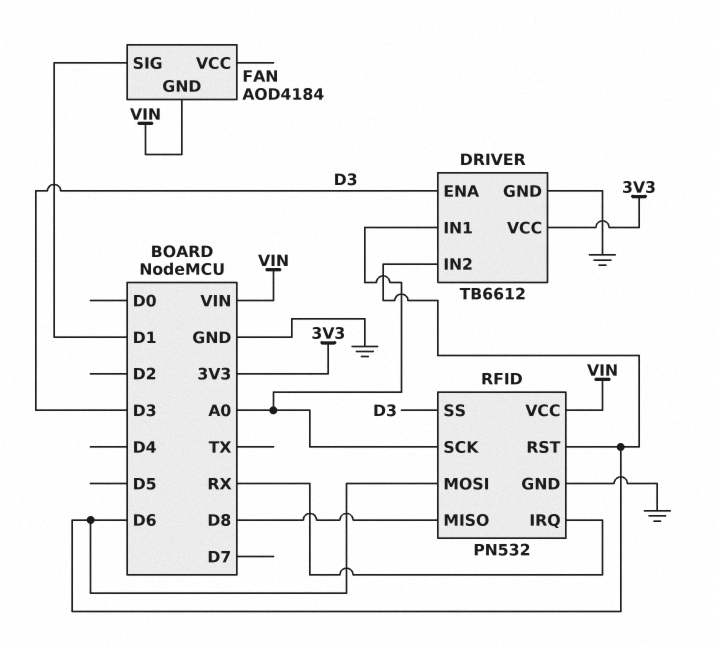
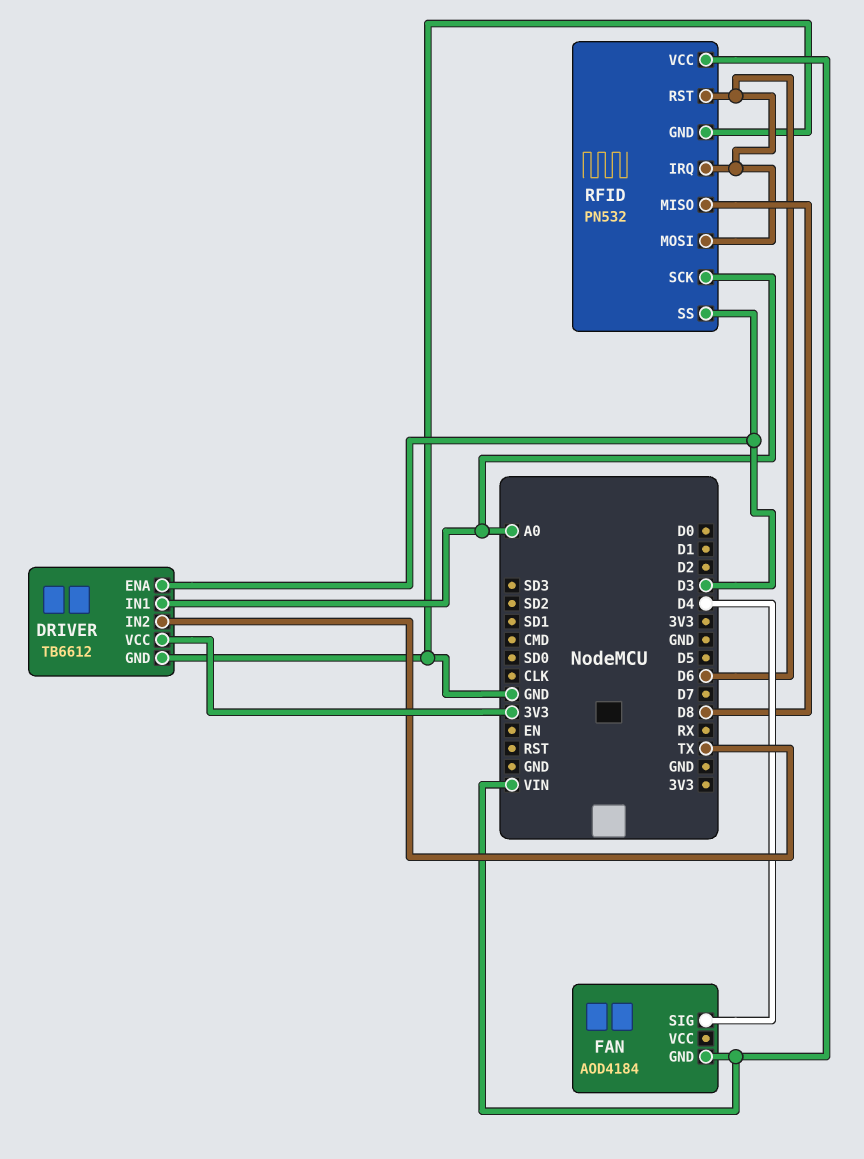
DRIVER pin IN2: D6 -> TX
FAN pin SIG: D1 -> D4
RFID pin IRQ: RX -> D6

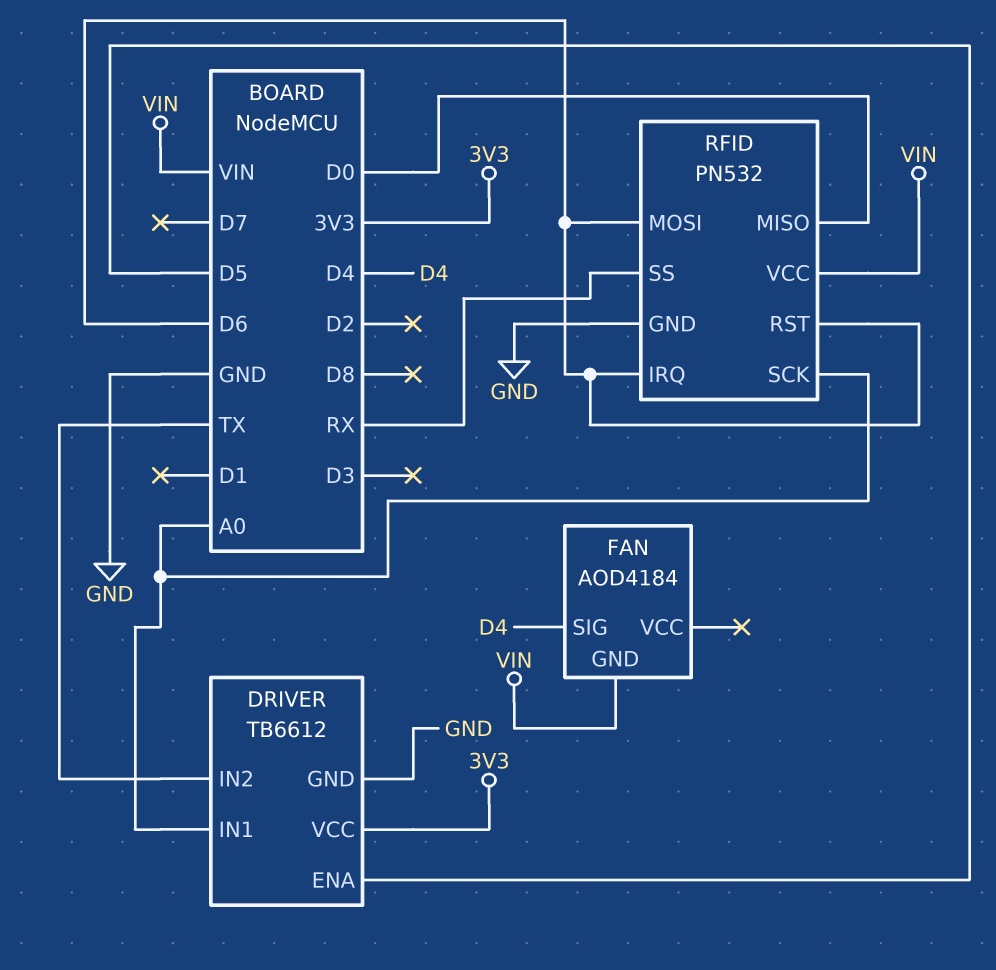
DRIVER pin ENA: D3 -> D5
RFID pin MISO: D8 -> D0
RFID pin SS: D3 -> RX

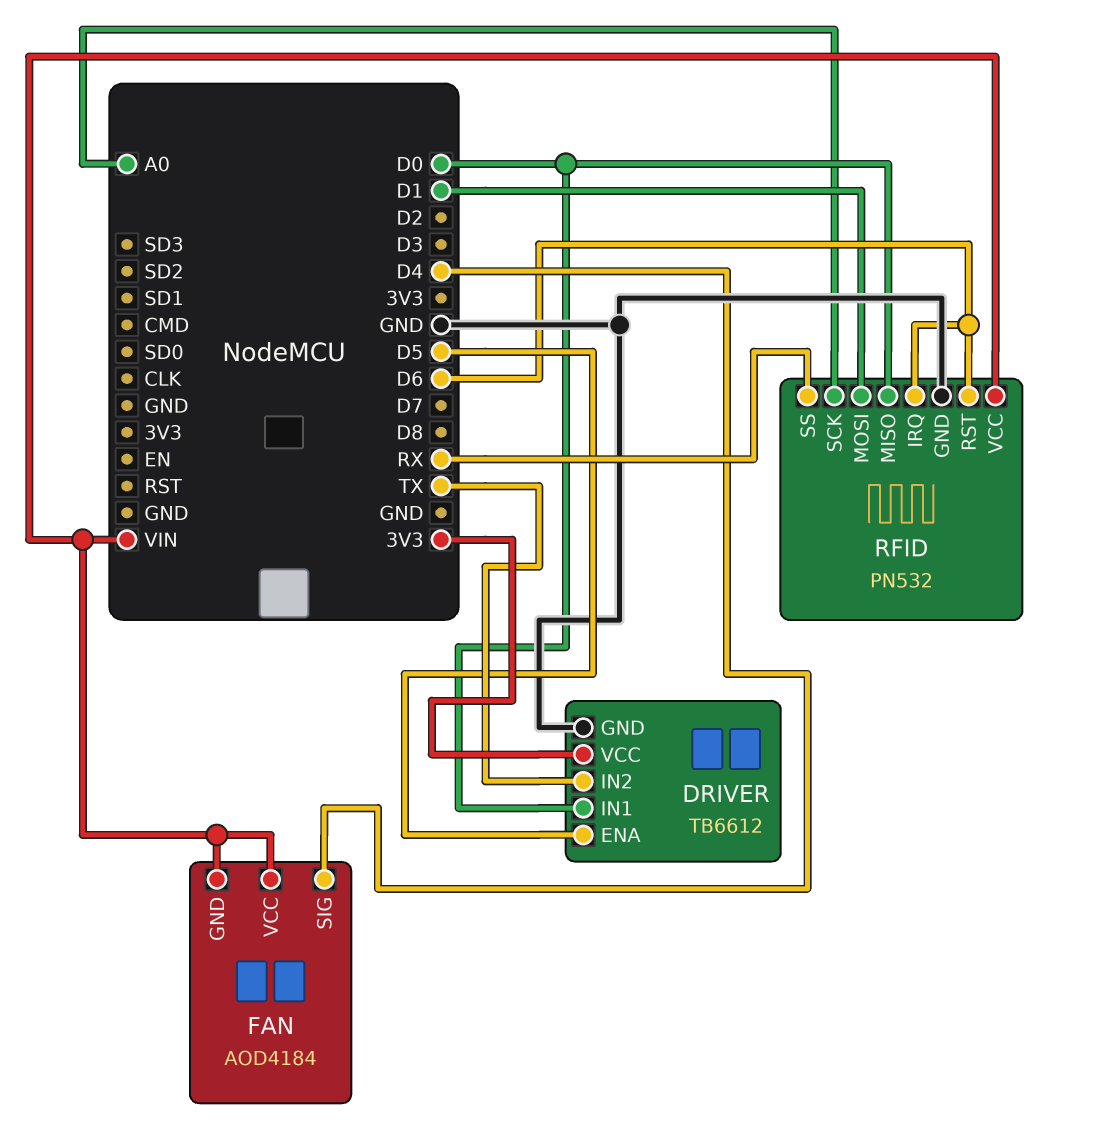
DRIVER pin IN1: A0 -> D0
FAN pin VCC: none -> VIN
RFID pin MOSI: D6 -> D1

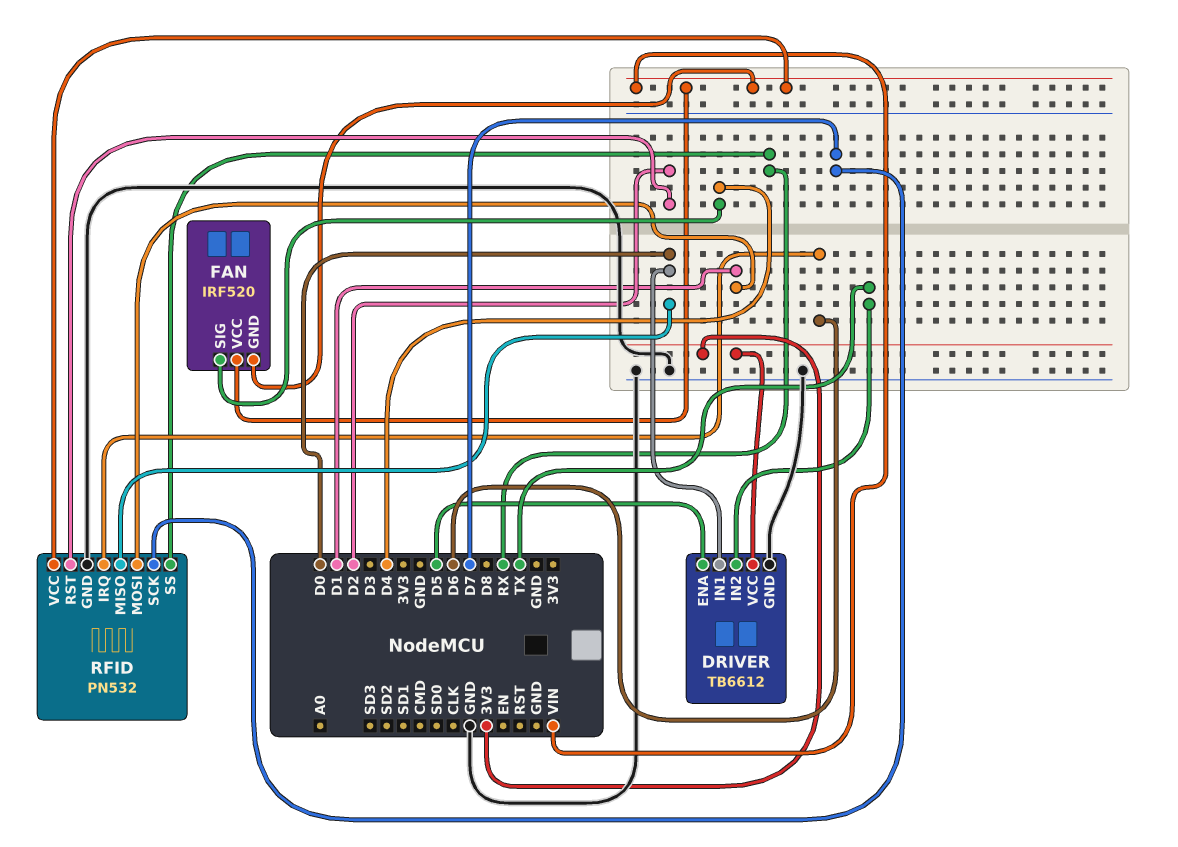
FAN: AOD4184 -> IRF520
RFID pin RST: D6 -> D2
RFID pin SCK: A0 -> D7

